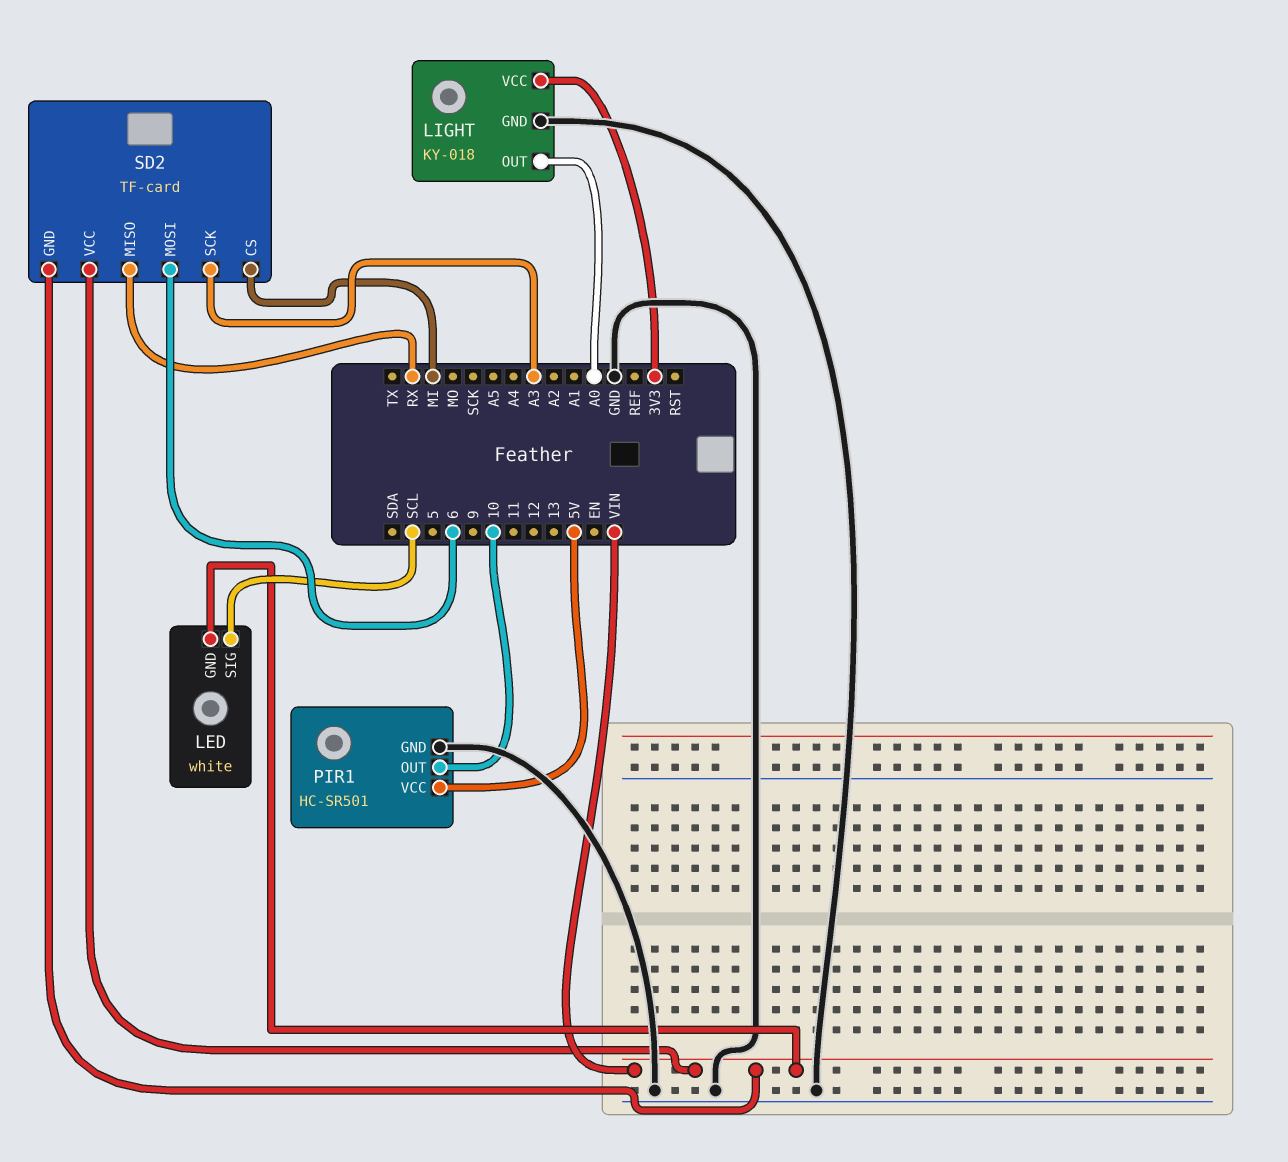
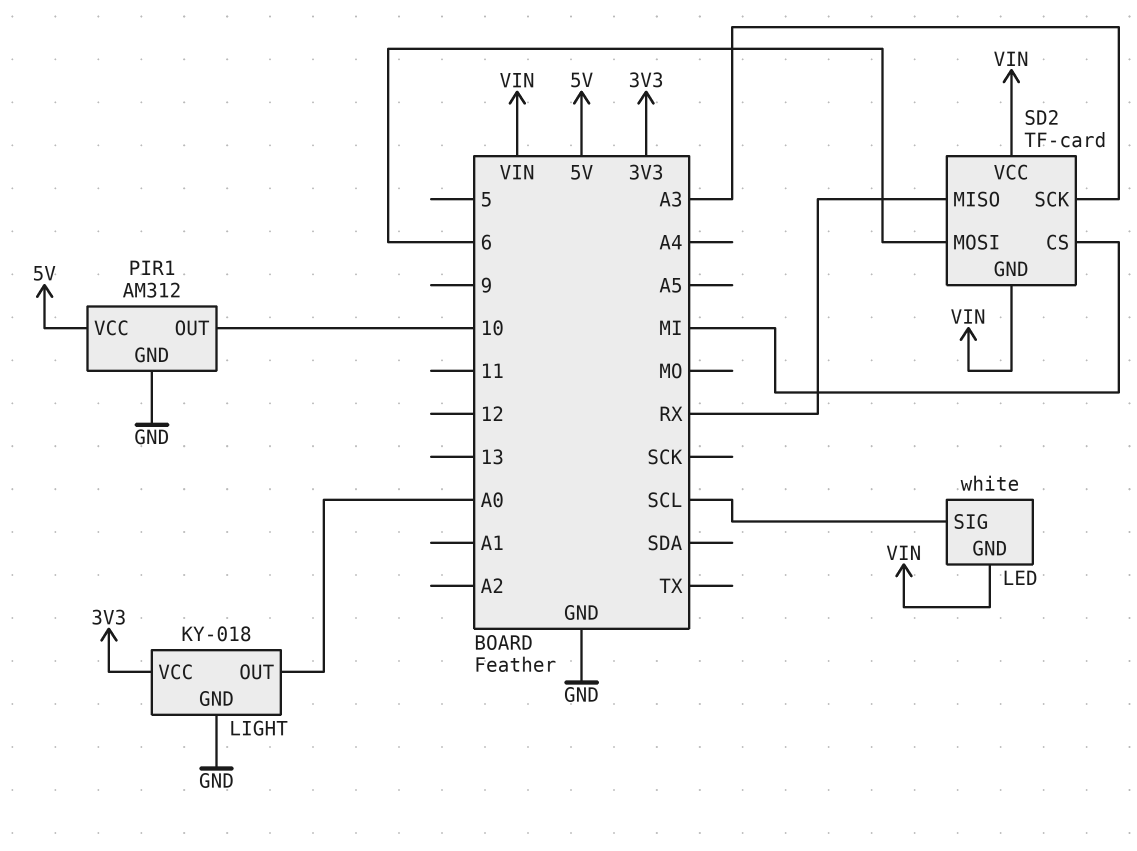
PIR1: HC-SR501 -> AM312

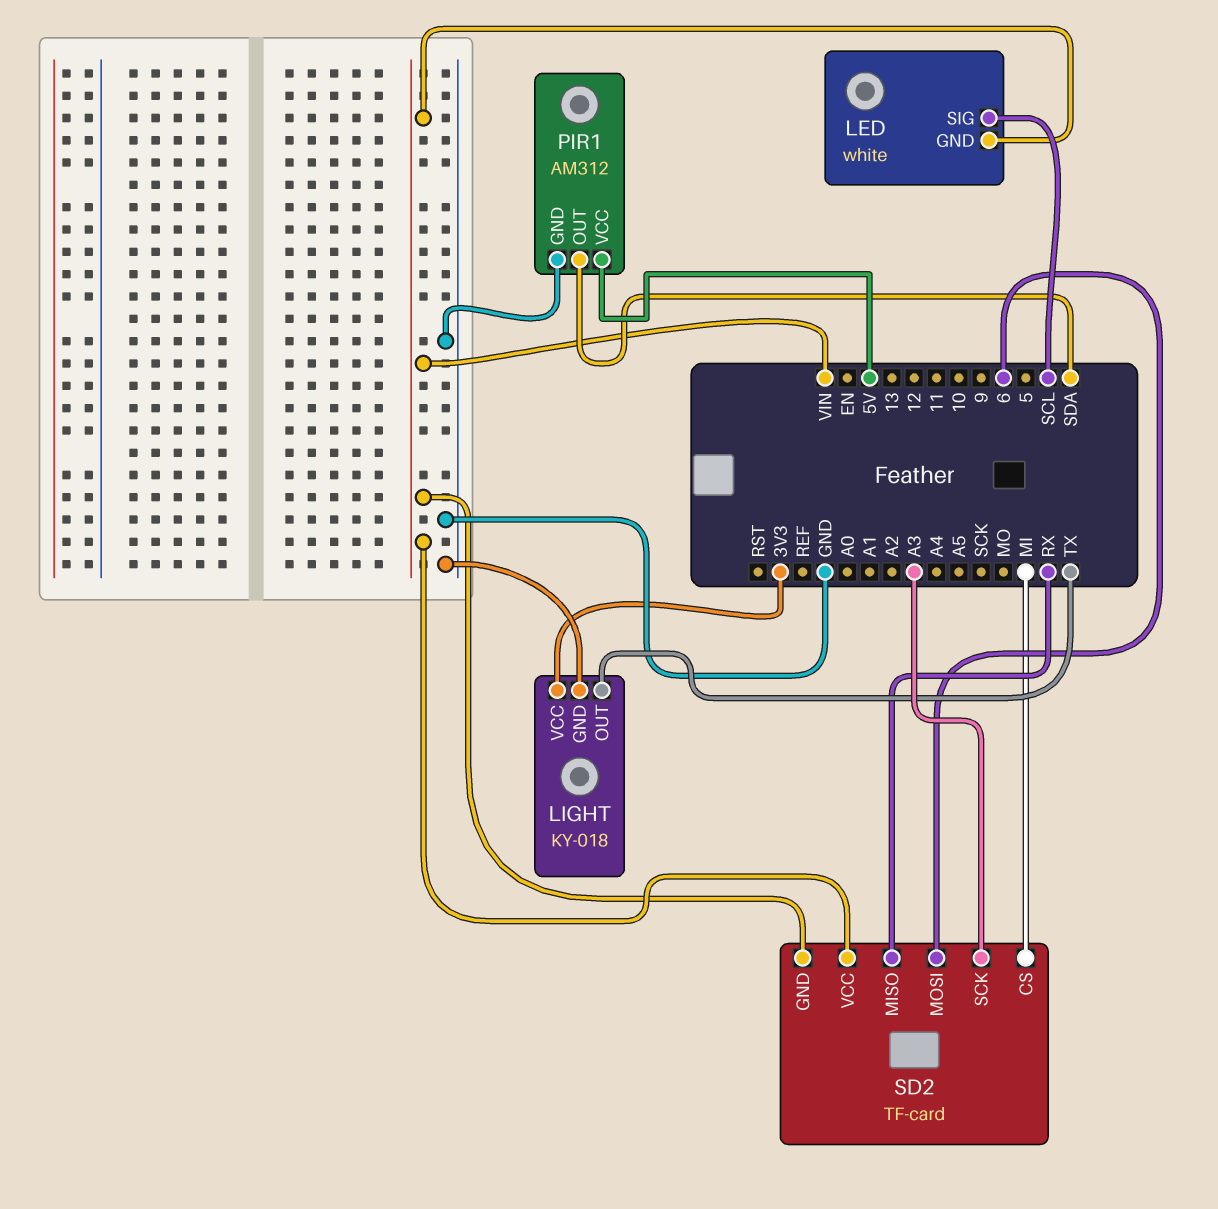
LIGHT pin OUT: A0 -> TX
PIR1 pin OUT: 10 -> SDA

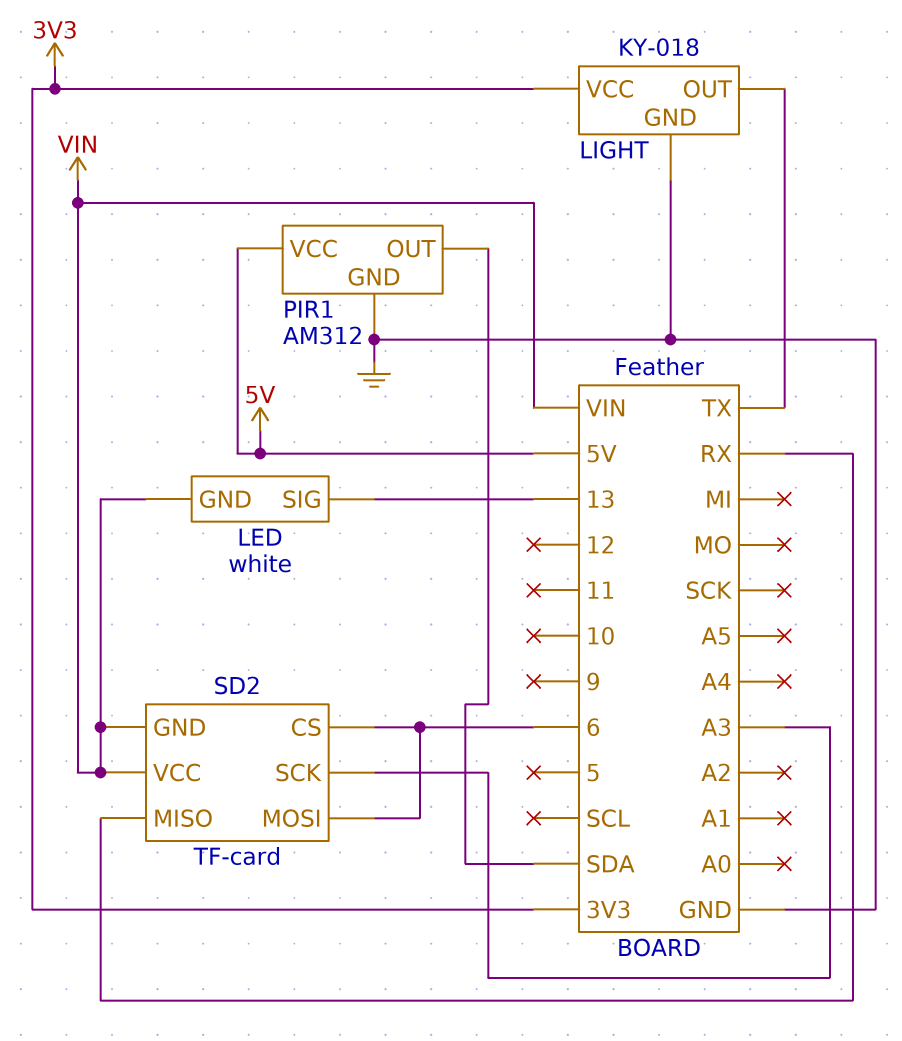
LED pin SIG: SCL -> 13
SD2 pin CS: MI -> 6

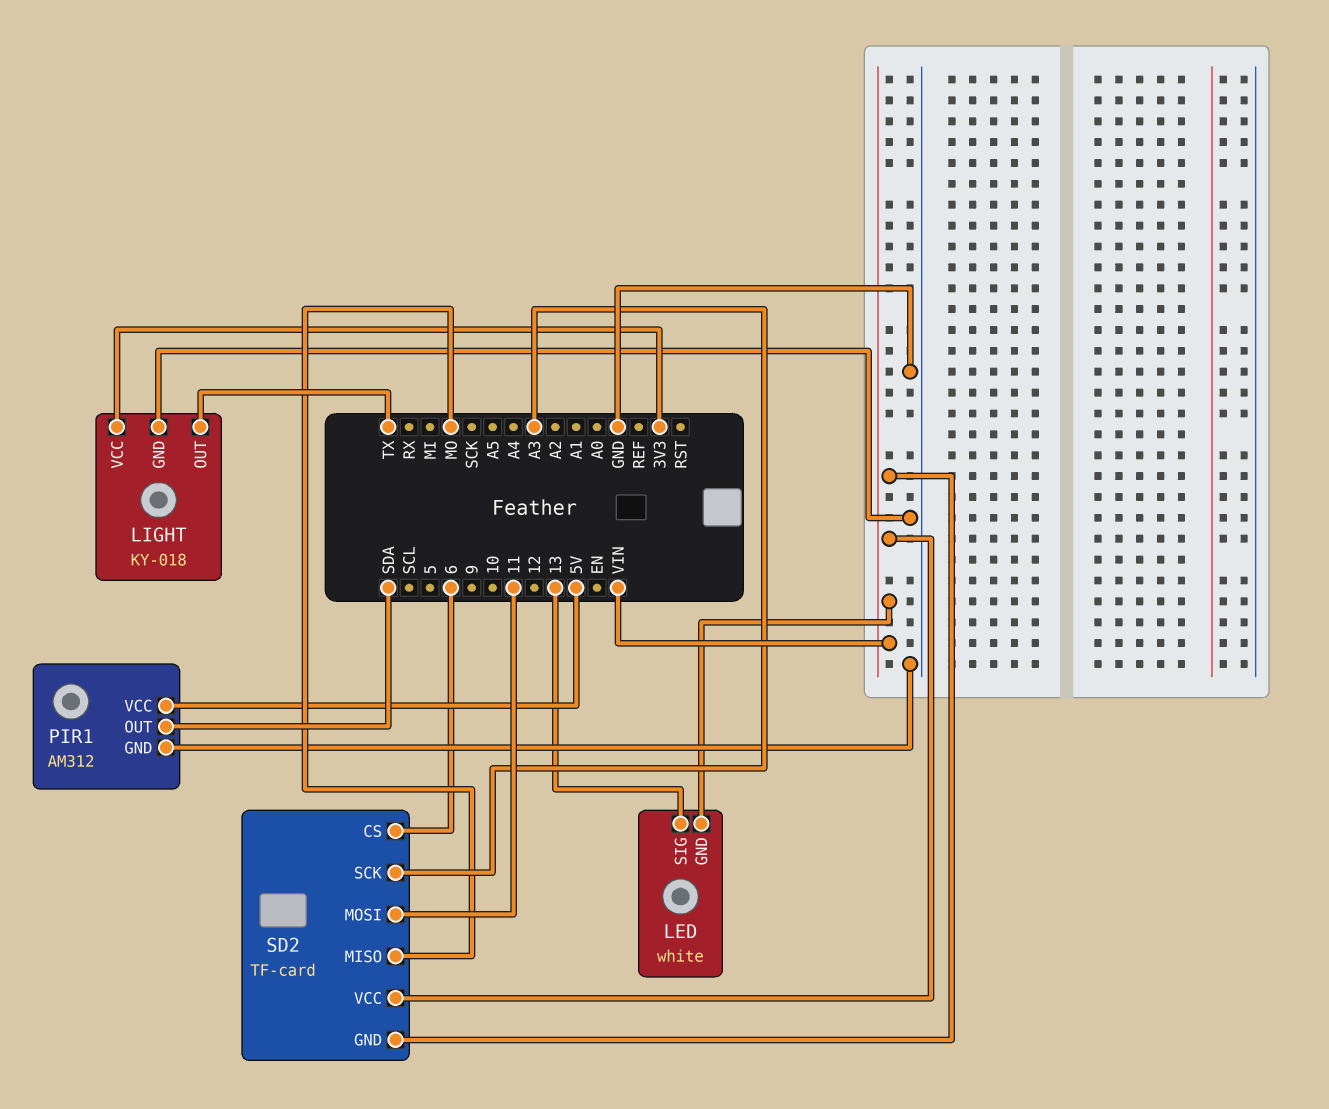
SD2 pin MISO: RX -> MO
SD2 pin MOSI: 6 -> 11

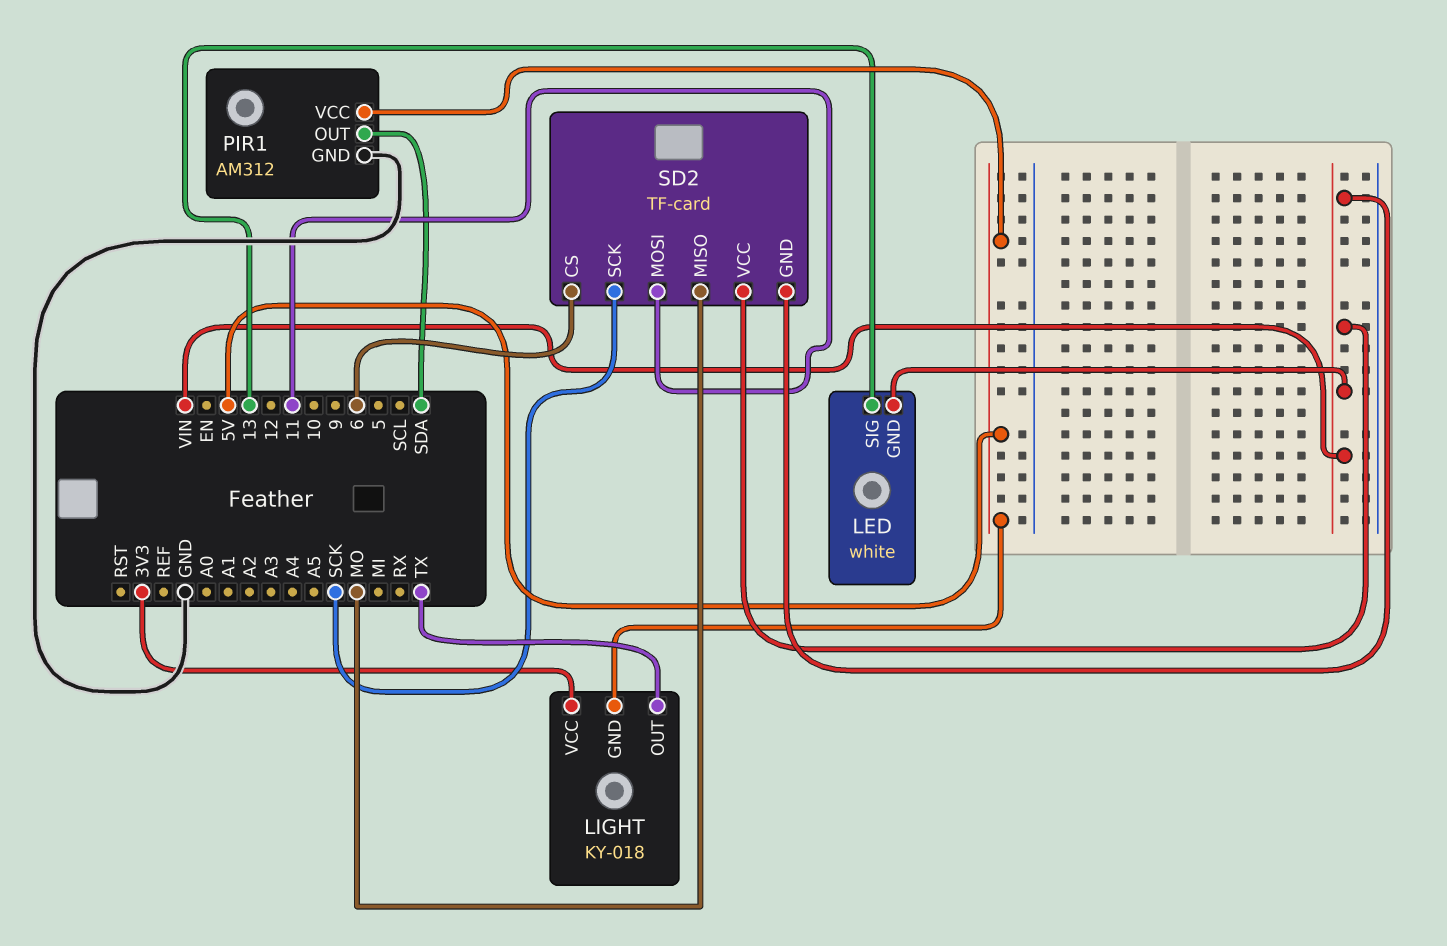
LIGHT pin GND: GND -> 5V
SD2 pin SCK: A3 -> SCK

